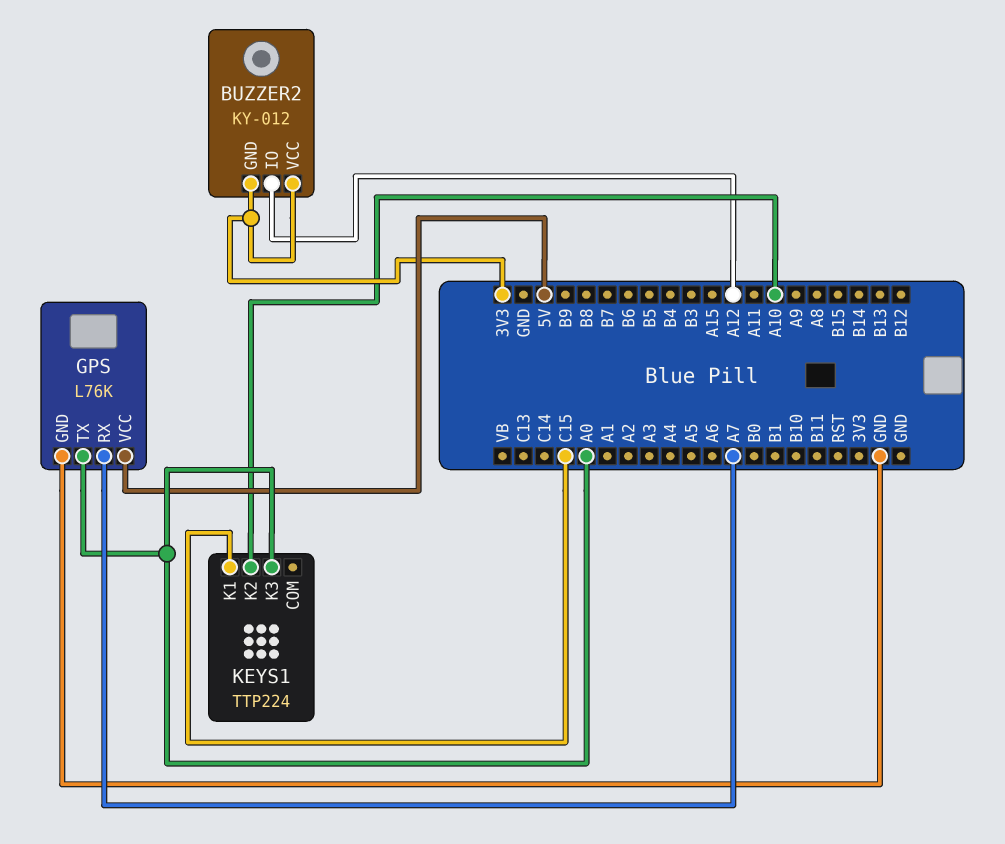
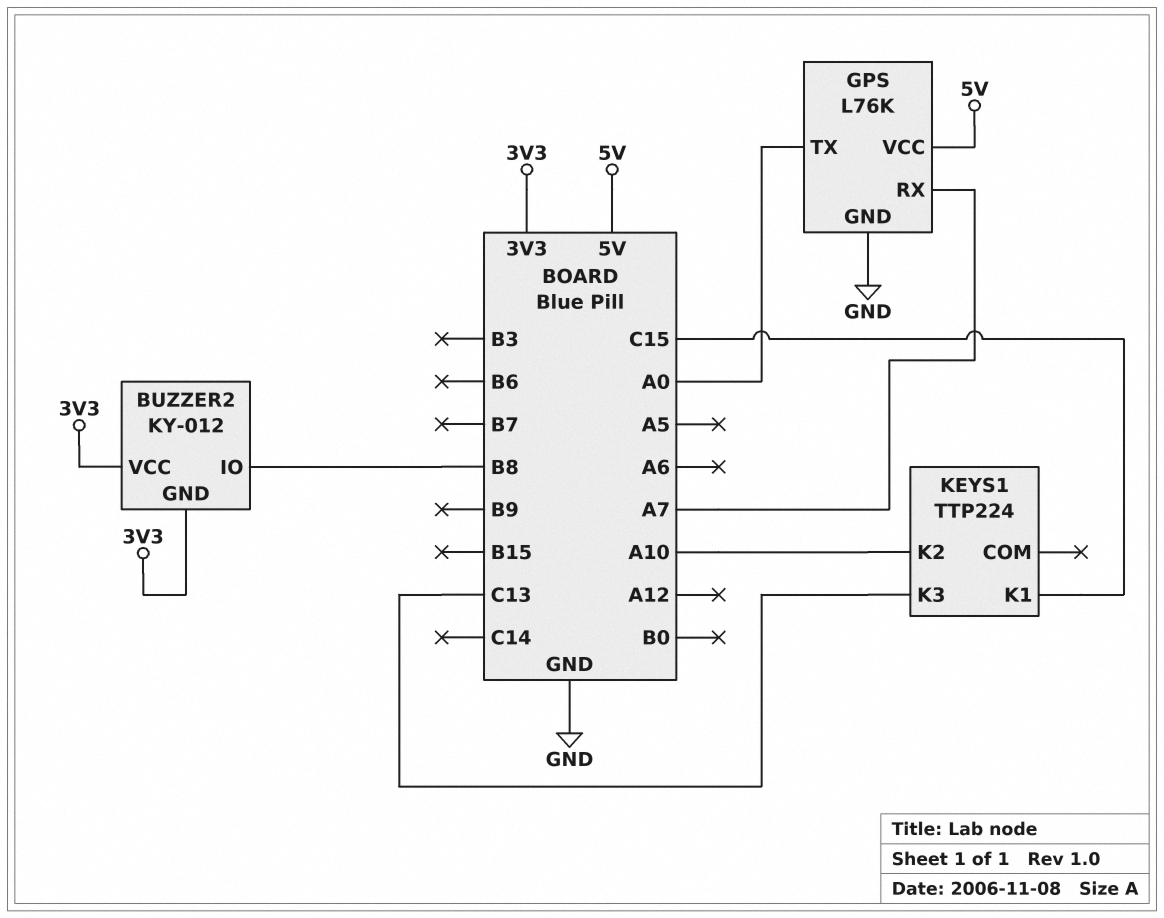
BUZZER2 pin IO: A12 -> B8
KEYS1 pin K3: A0 -> C13

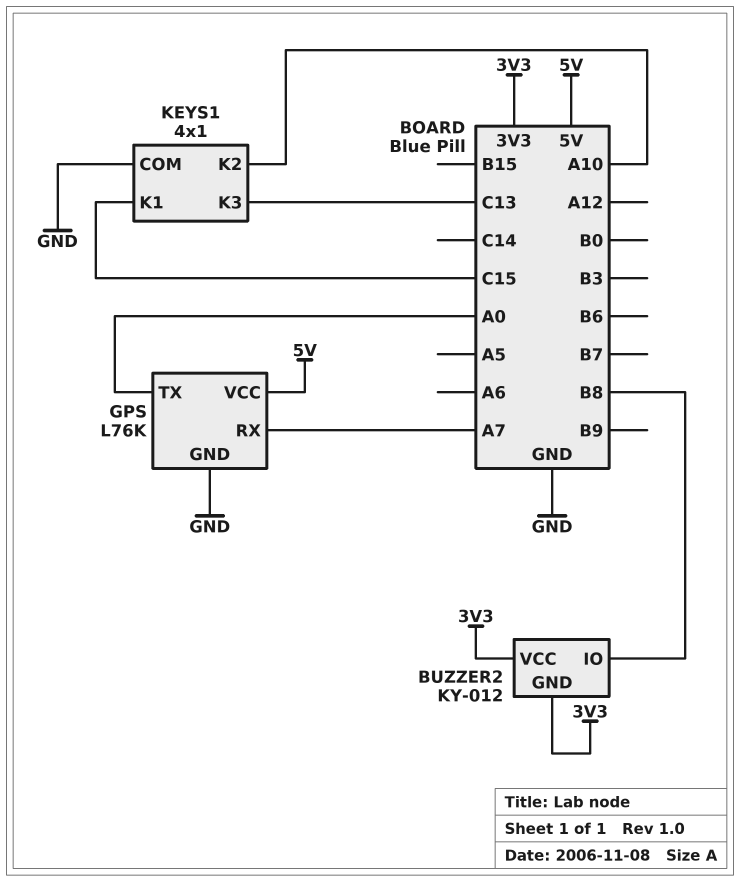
KEYS1: TTP224 -> 4x1
KEYS1 pin COM: none -> GND

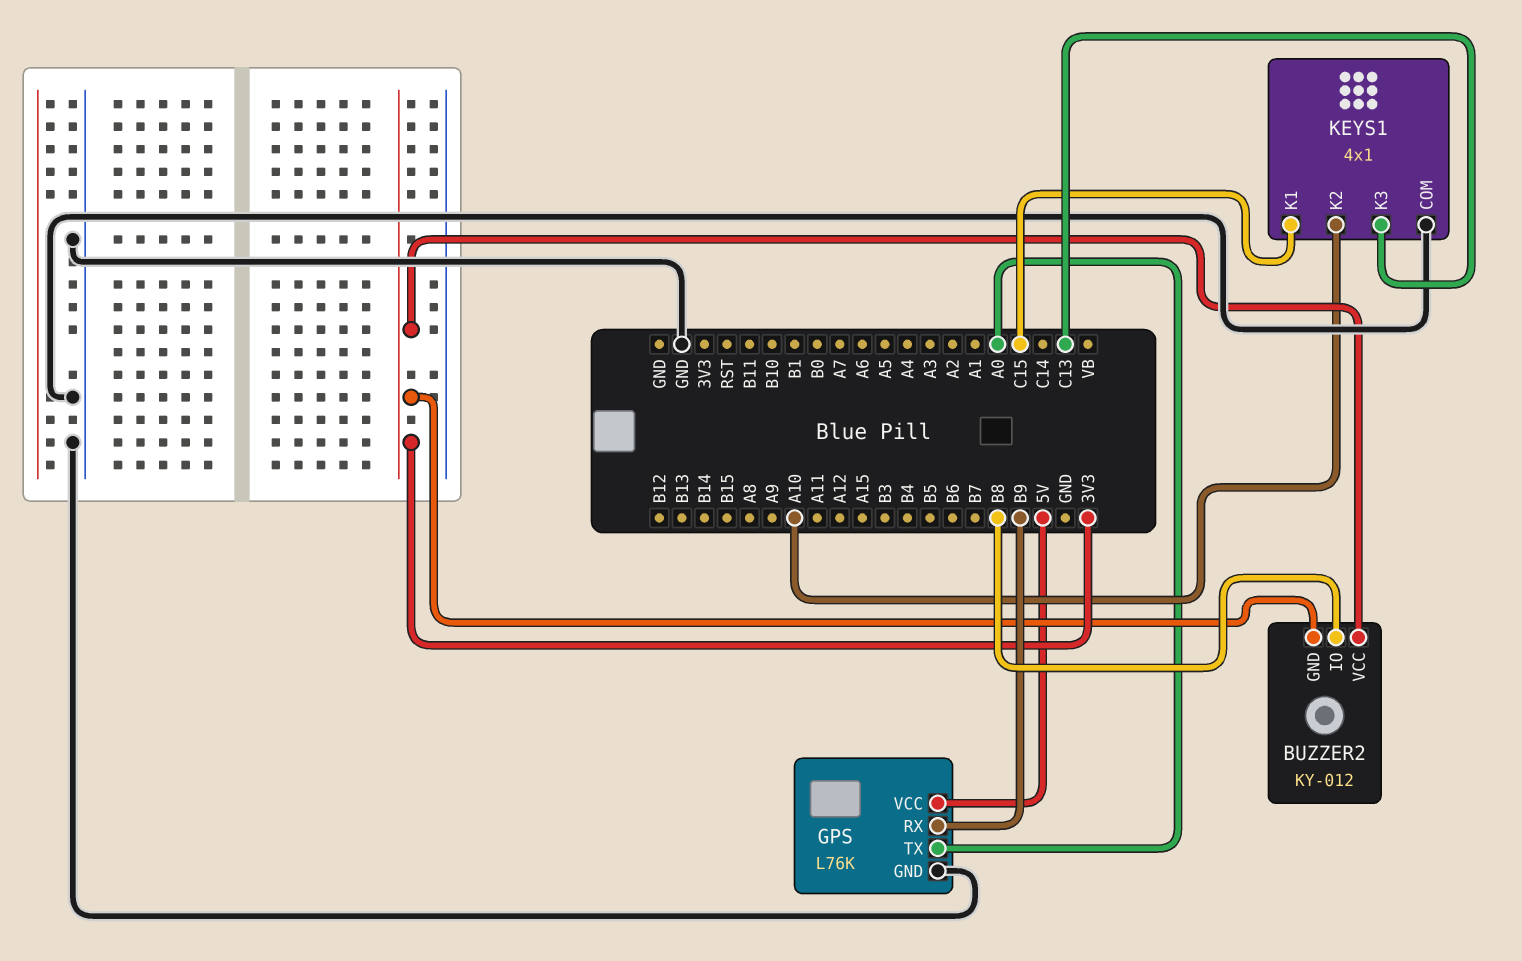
GPS pin RX: A7 -> B9

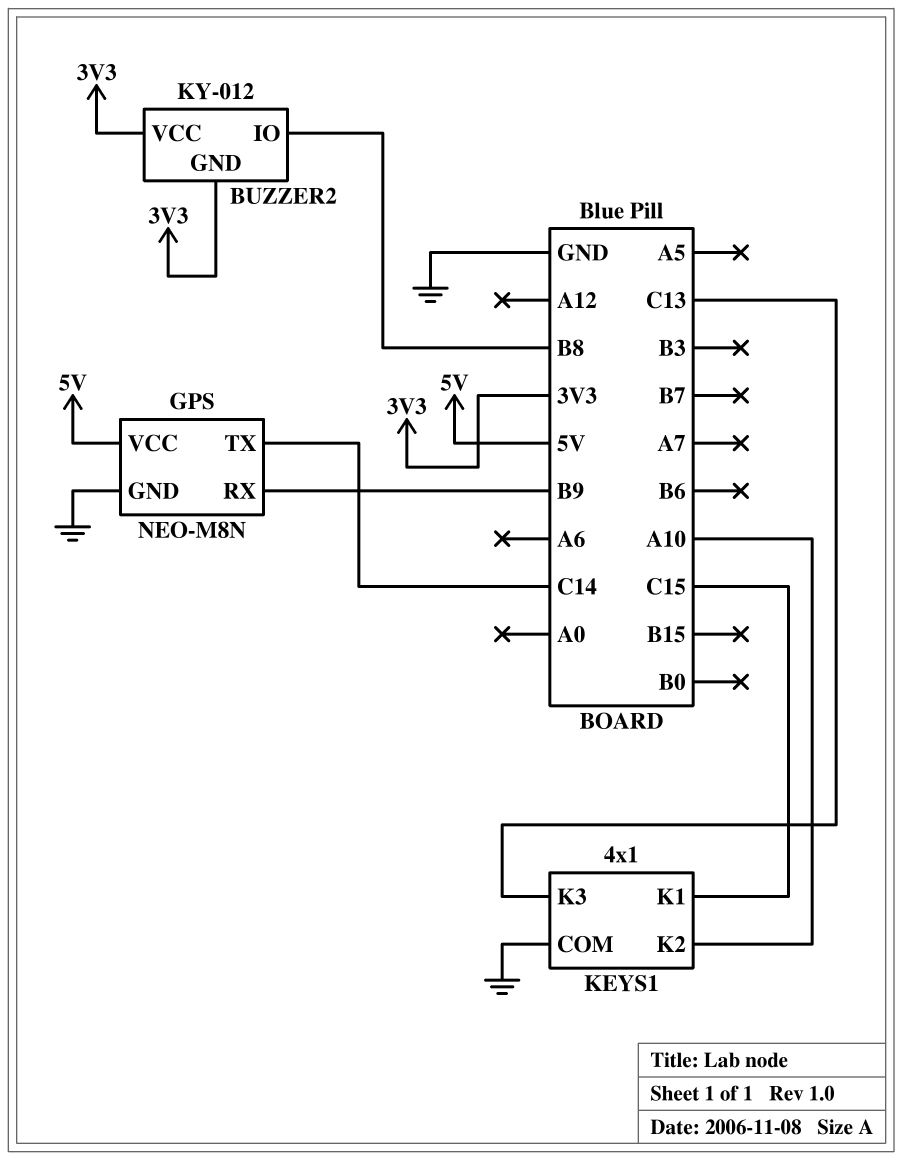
GPS: L76K -> NEO-M8N
GPS pin TX: A0 -> C14

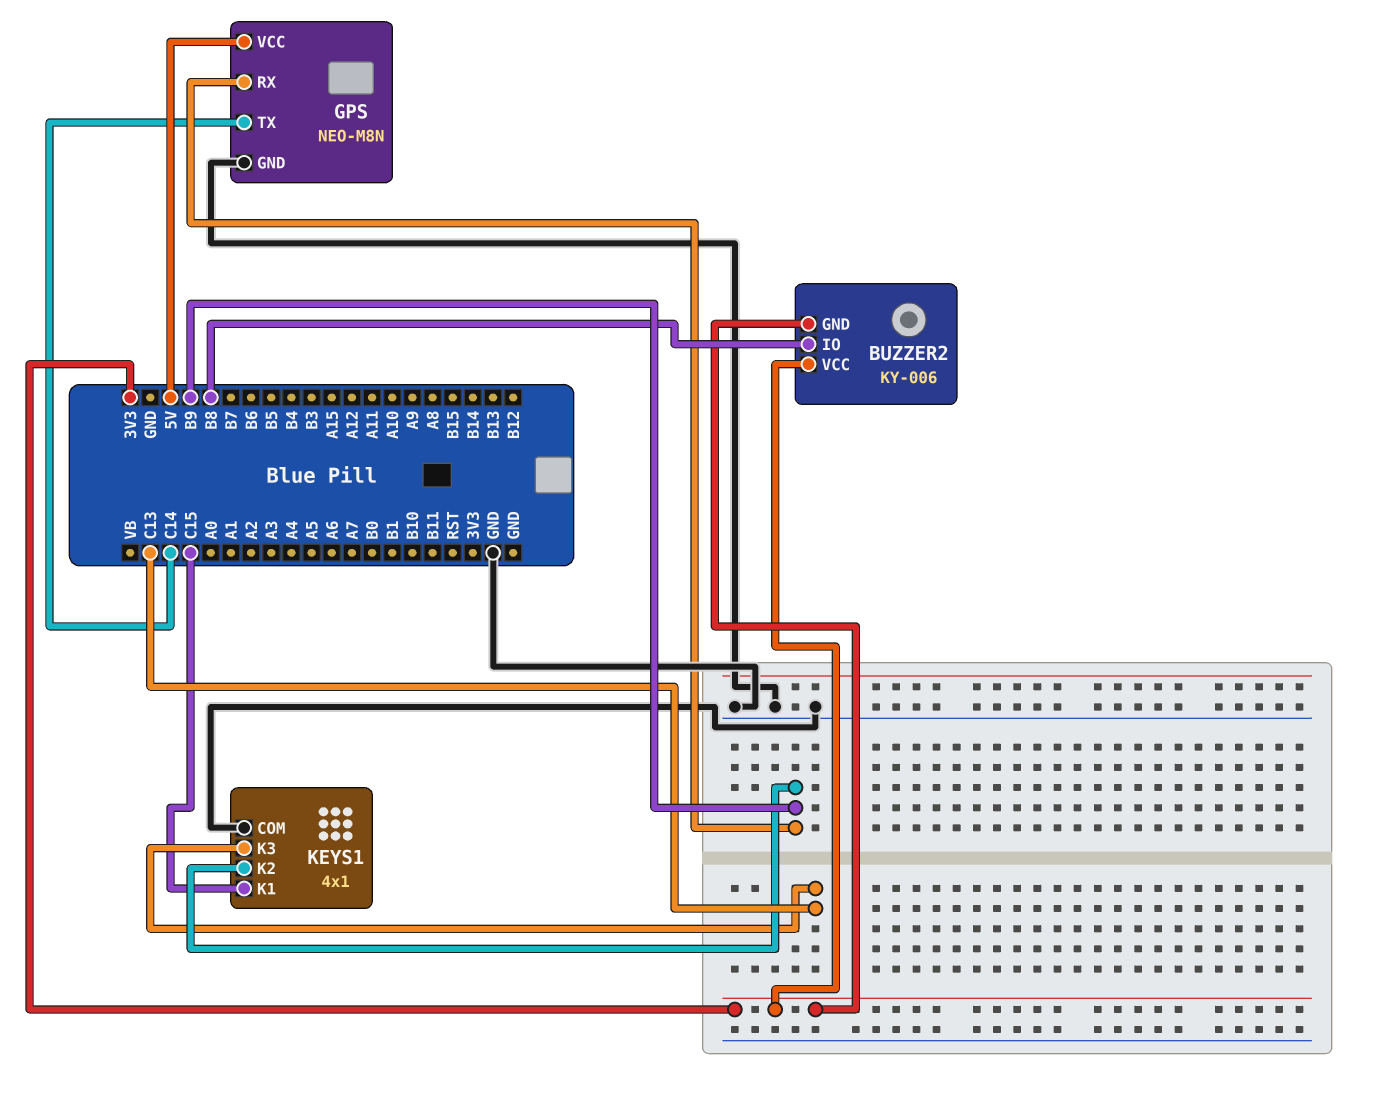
BUZZER2: KY-012 -> KY-006
KEYS1 pin K2: A10 -> B9

